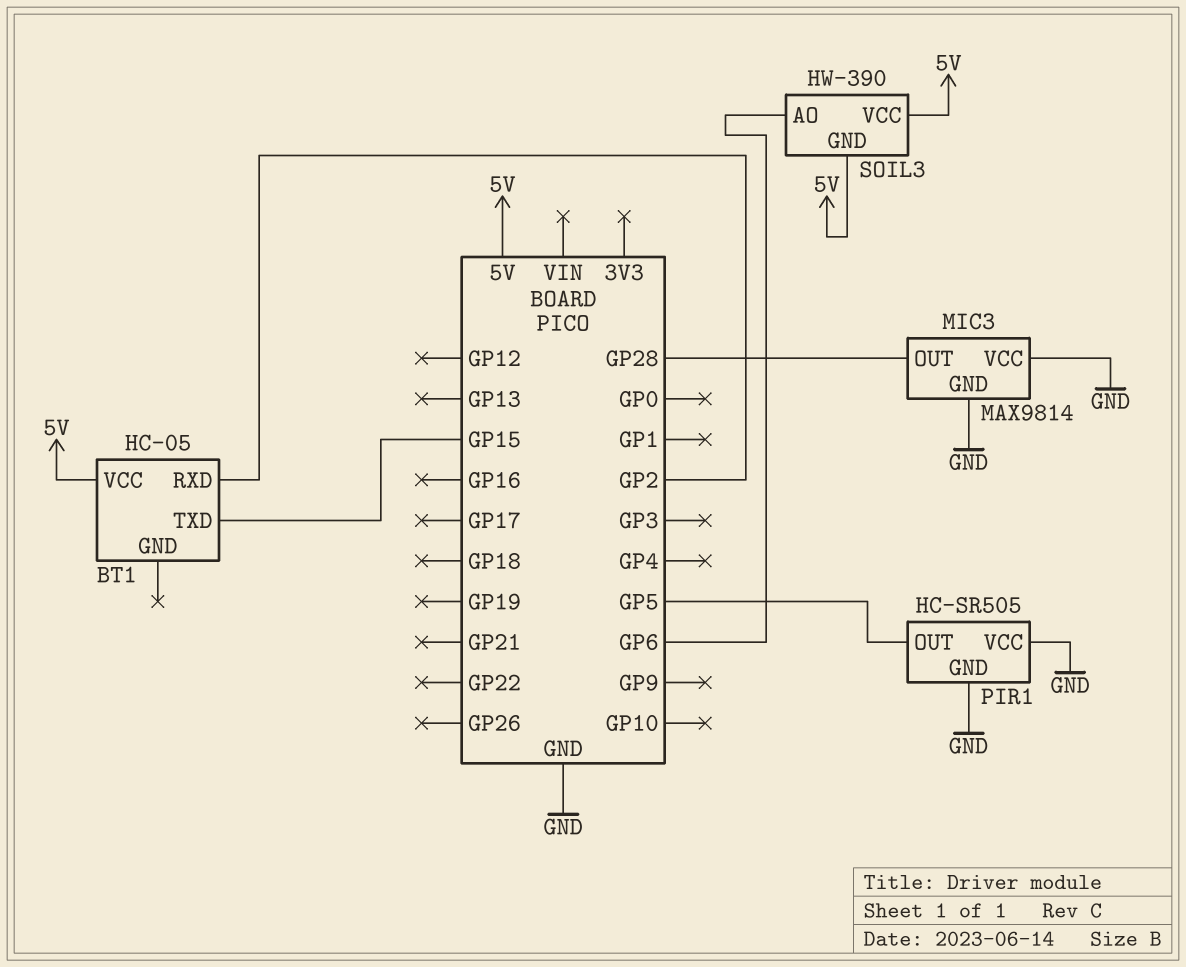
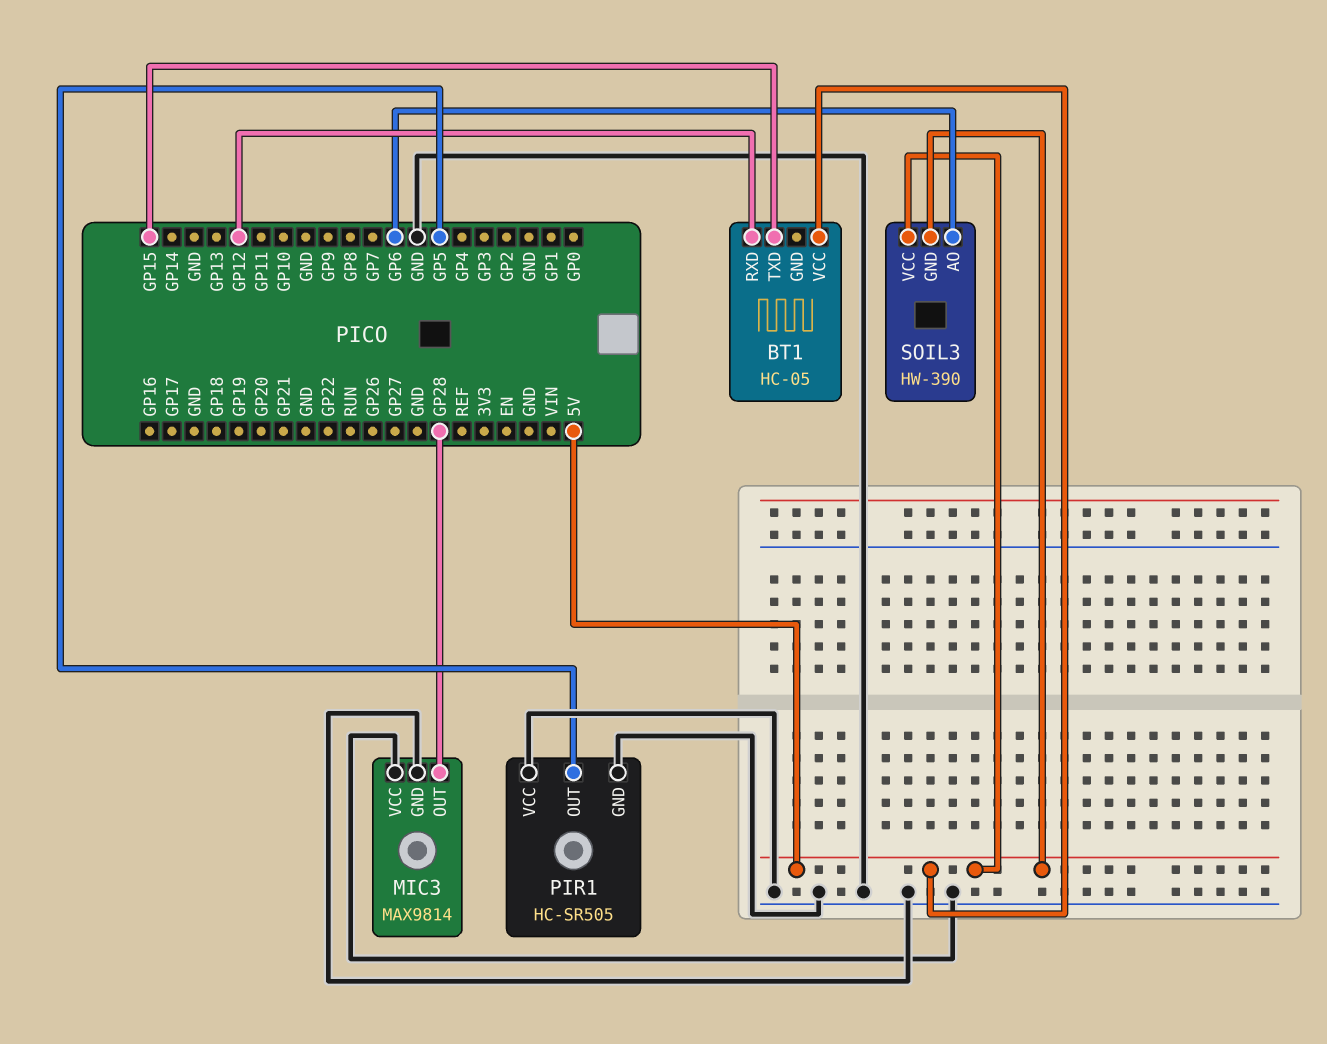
BT1 pin RXD: GP2 -> GP12

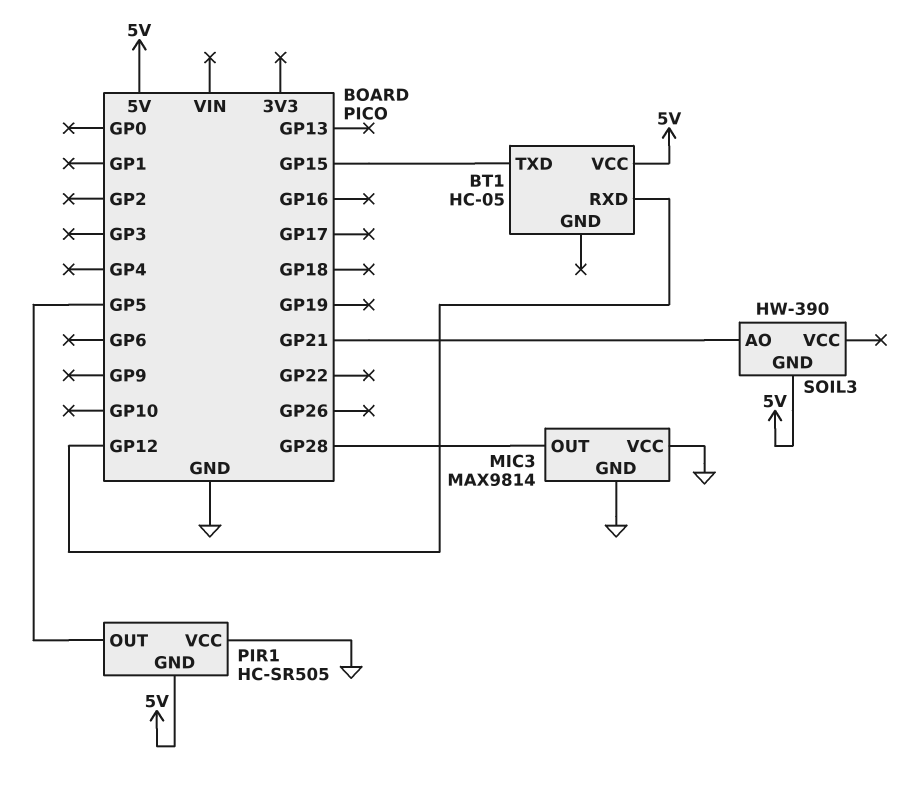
PIR1 pin GND: GND -> 5V
SOIL3 pin AO: GP6 -> GP21
SOIL3 pin VCC: 5V -> none

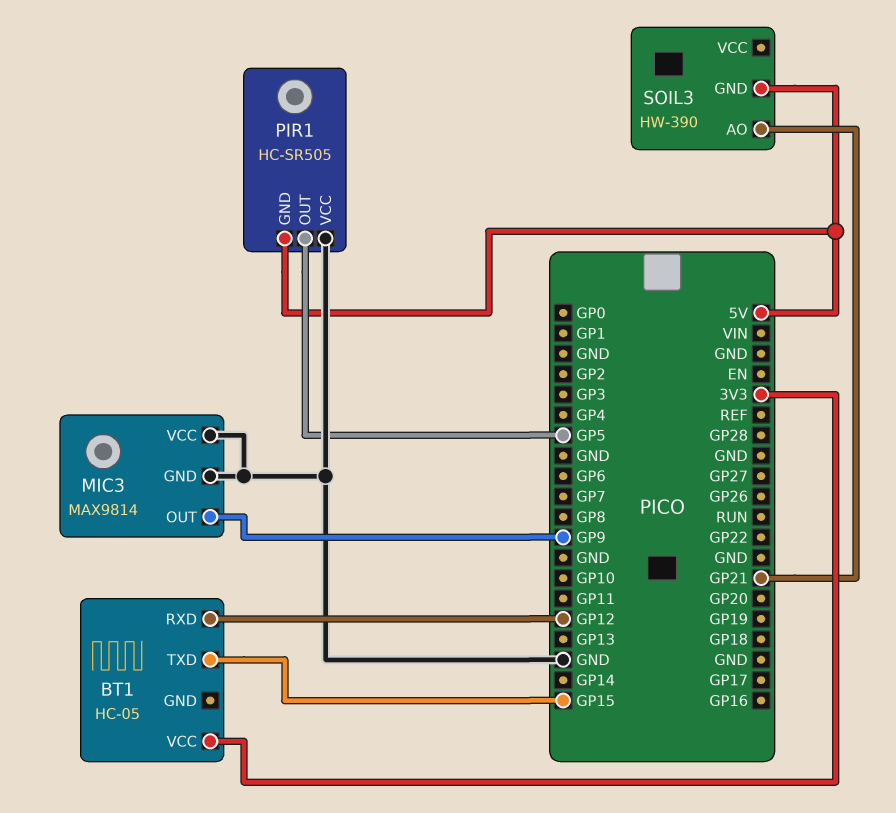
BT1 pin VCC: 5V -> 3V3
MIC3 pin OUT: GP28 -> GP9

